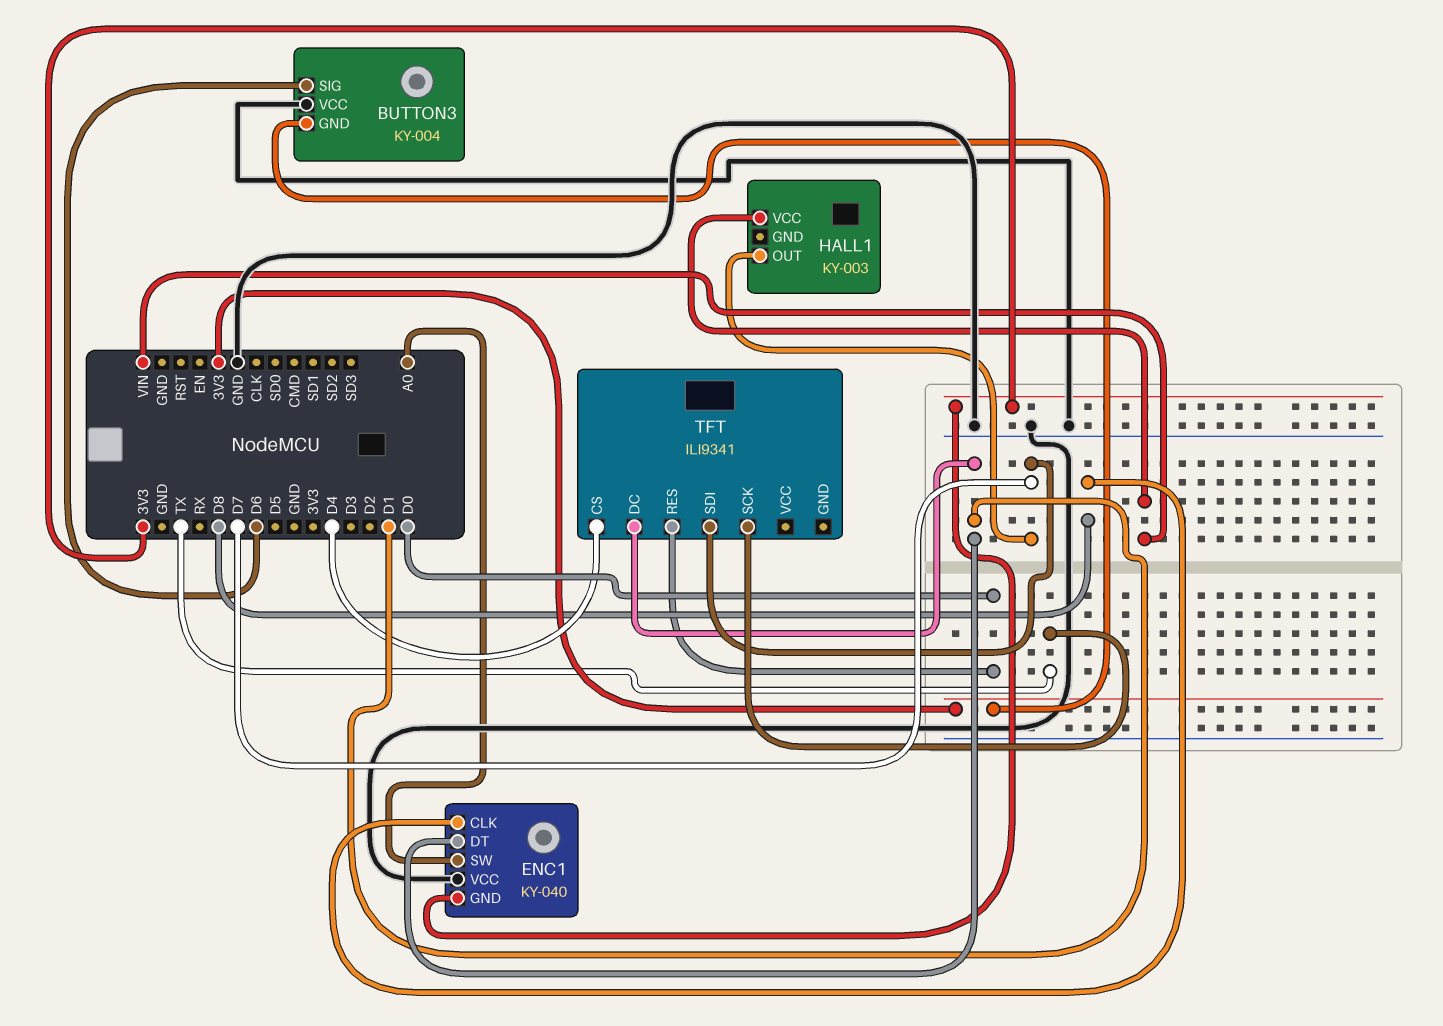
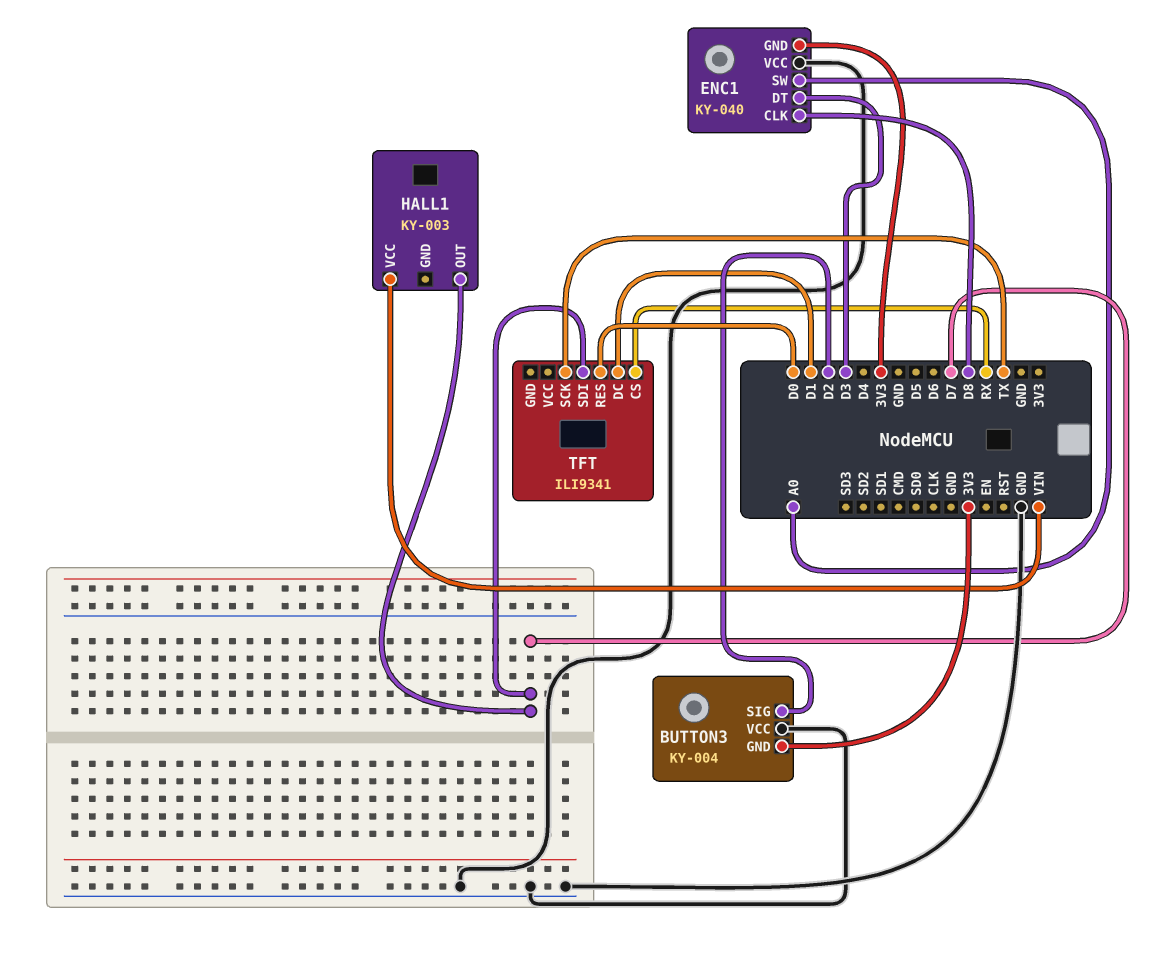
BUTTON3 pin SIG: D6 -> D2
ENC1 pin DT: D1 -> D3
TFT pin CS: D4 -> RX

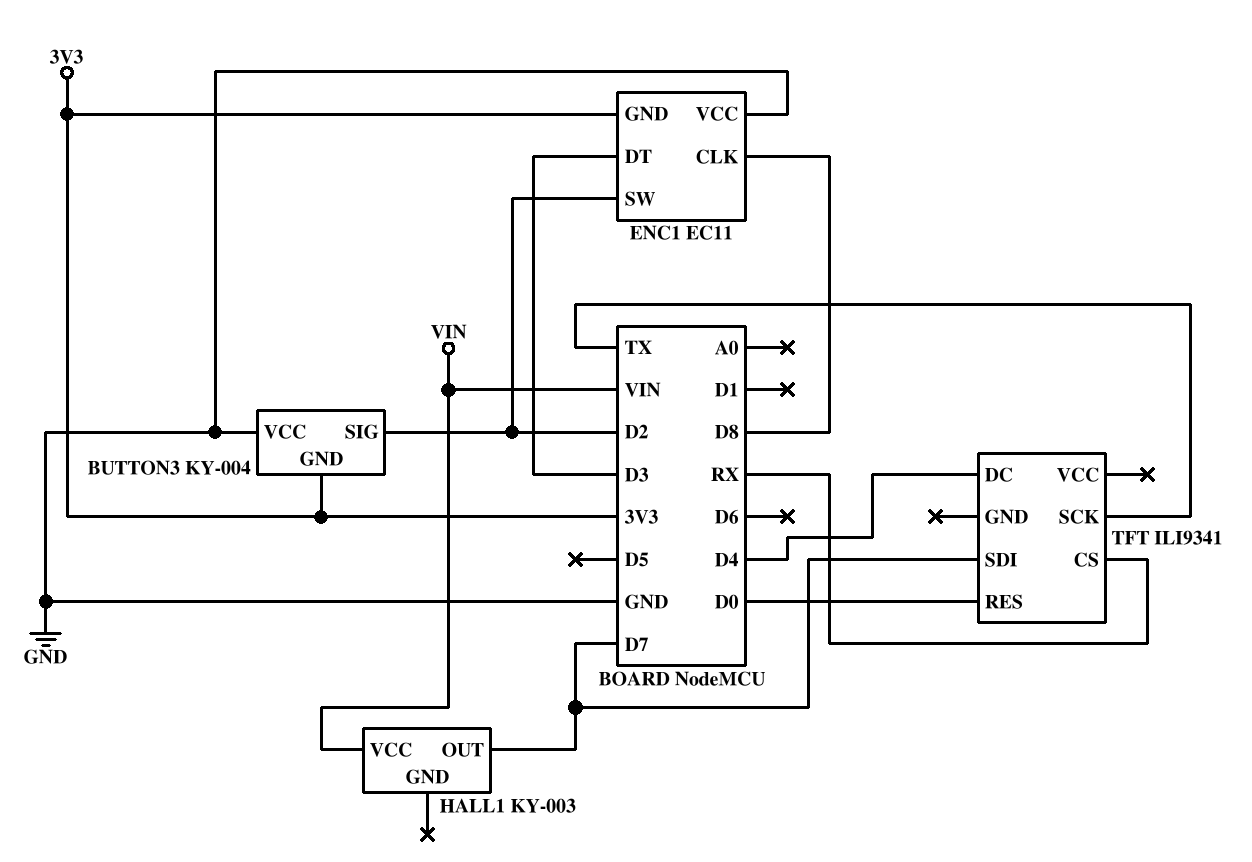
ENC1: KY-040 -> EC11
ENC1 pin SW: A0 -> D2
TFT pin DC: D1 -> D4

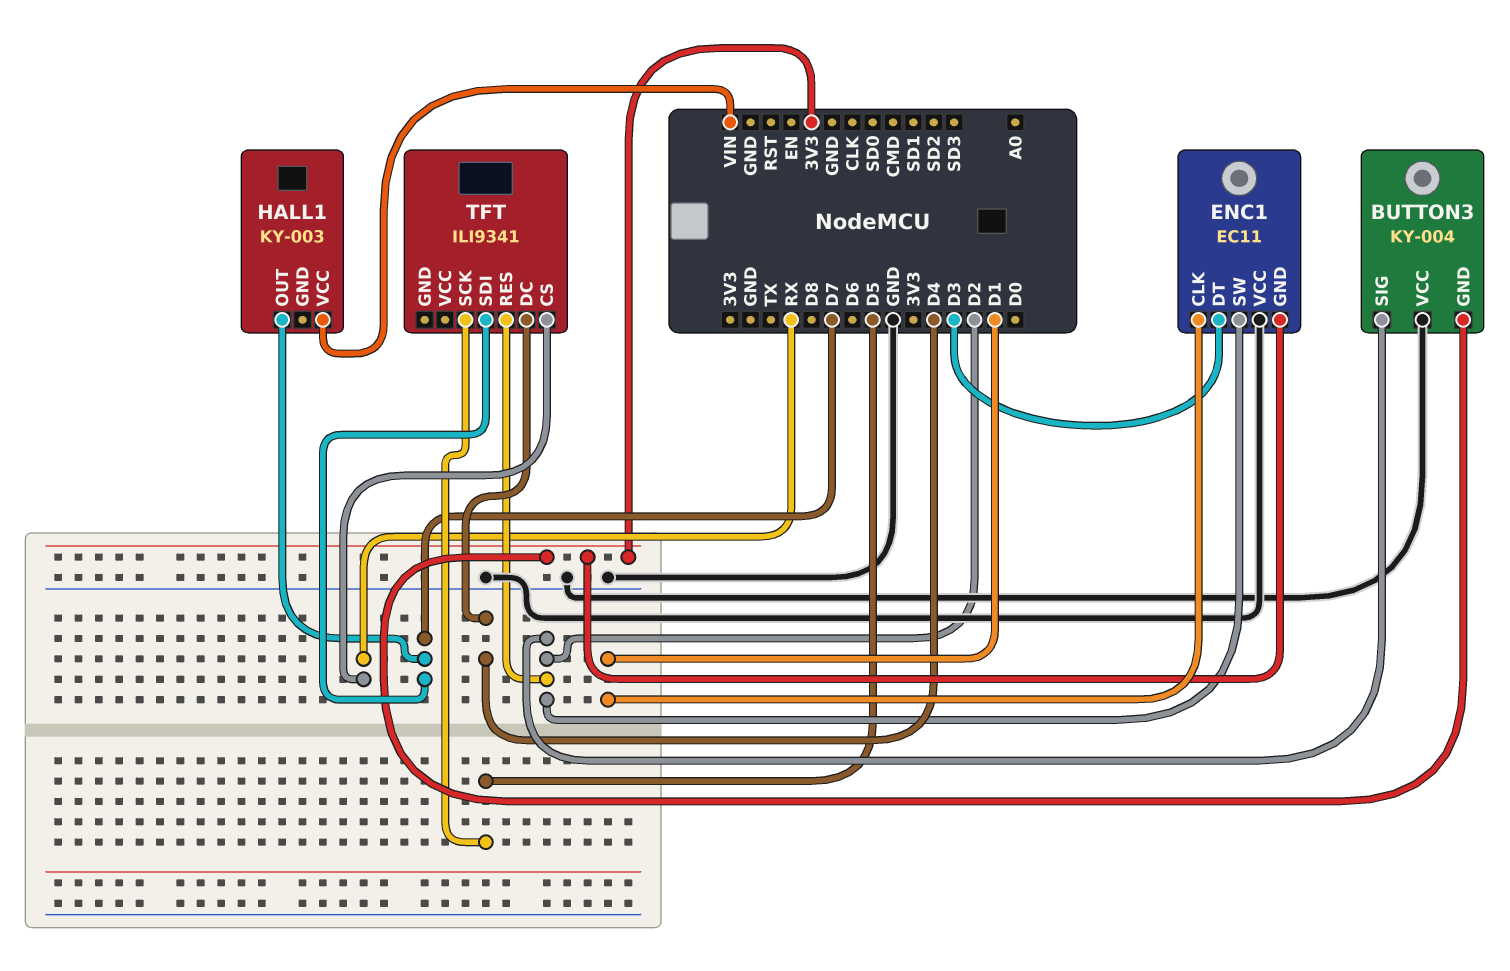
ENC1 pin CLK: D8 -> D1
TFT pin RES: D0 -> D2
TFT pin SCK: TX -> D5

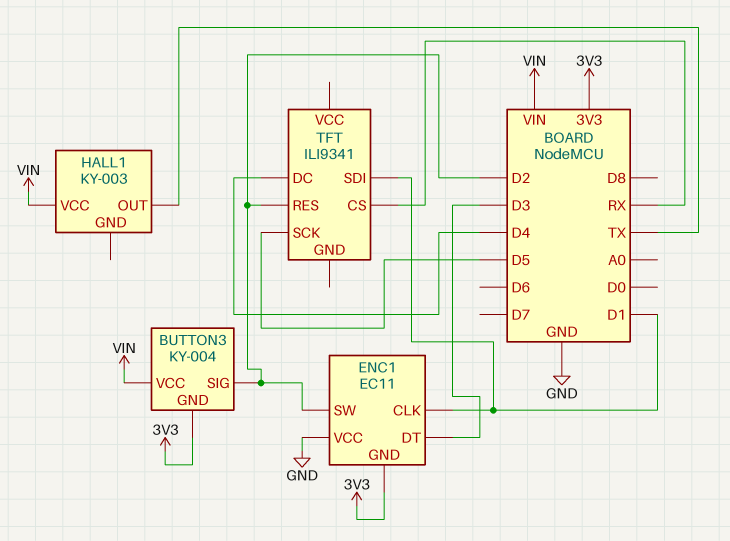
BUTTON3 pin VCC: GND -> VIN
HALL1 pin OUT: D7 -> TX
TFT pin SDI: D7 -> D1

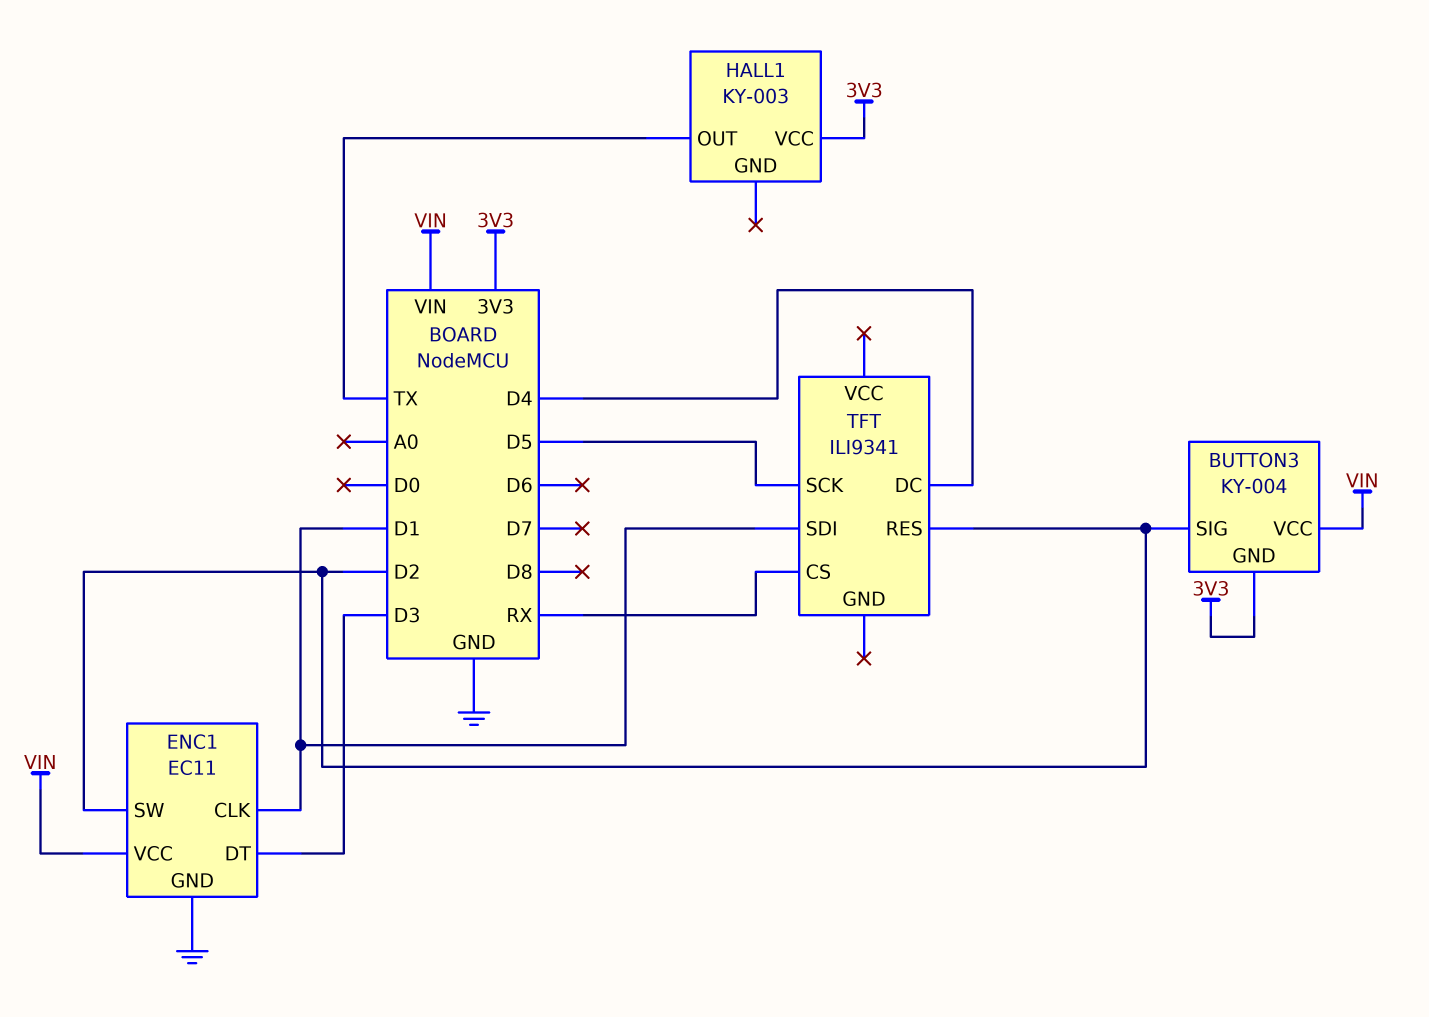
ENC1 pin GND: 3V3 -> GND
ENC1 pin VCC: GND -> VIN
HALL1 pin VCC: VIN -> 3V3

